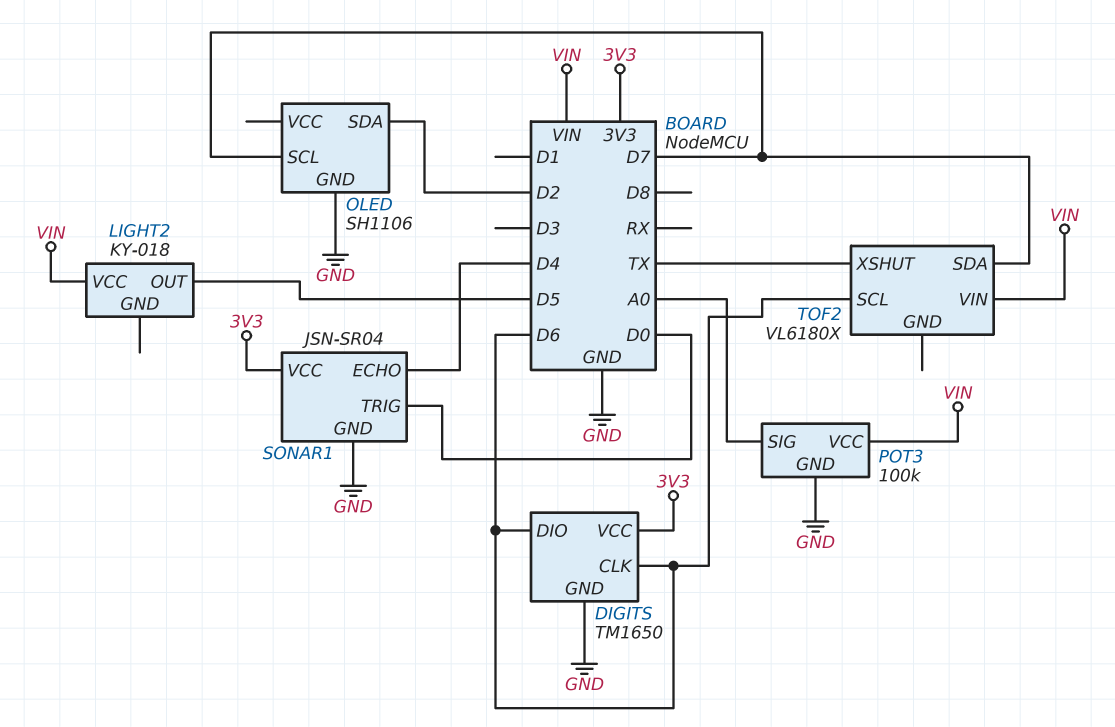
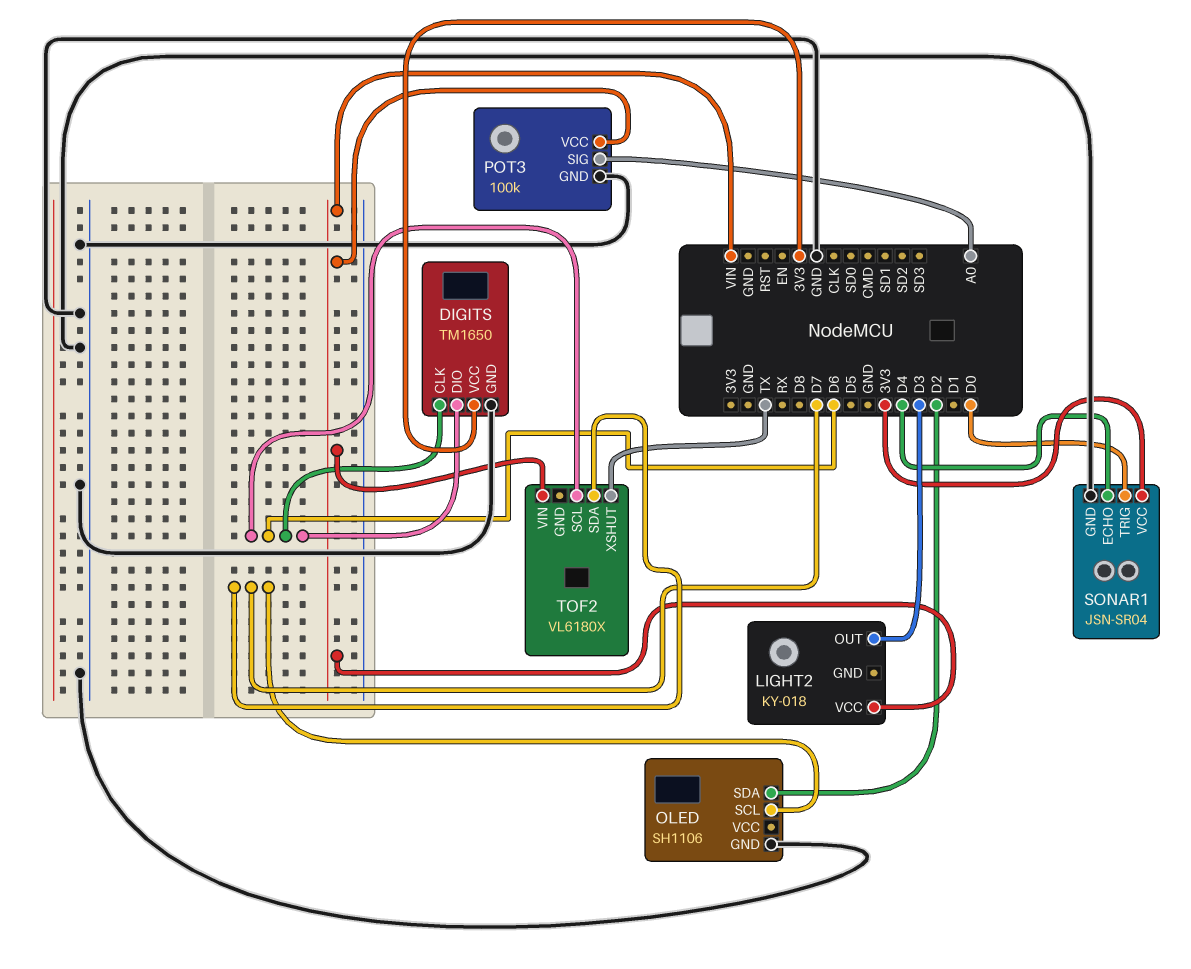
LIGHT2 pin OUT: D5 -> D3

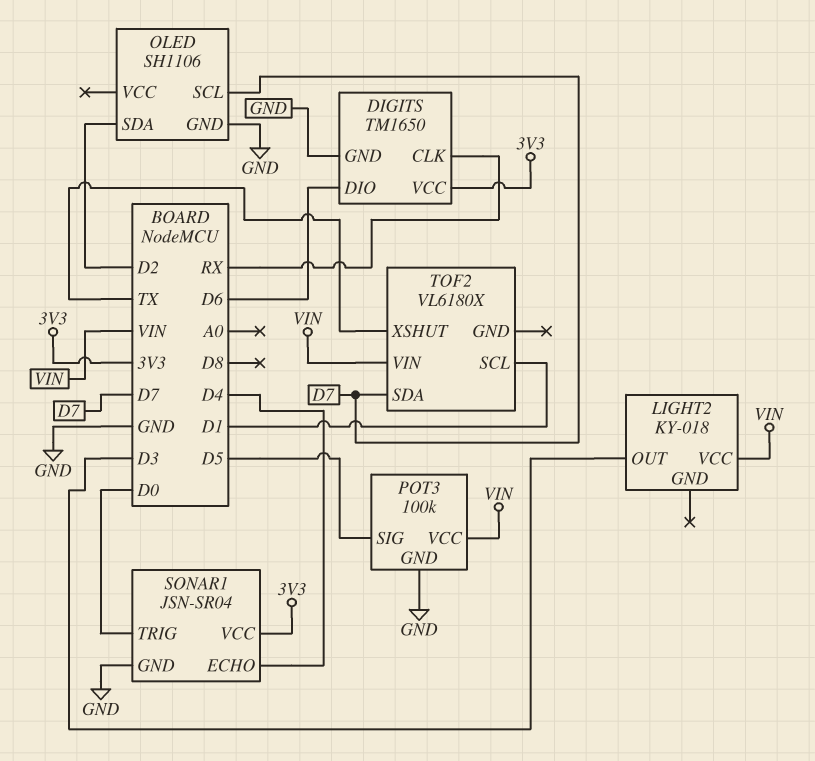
DIGITS pin CLK: D6 -> RX
POT3 pin SIG: A0 -> D5
TOF2 pin SCL: D6 -> D1

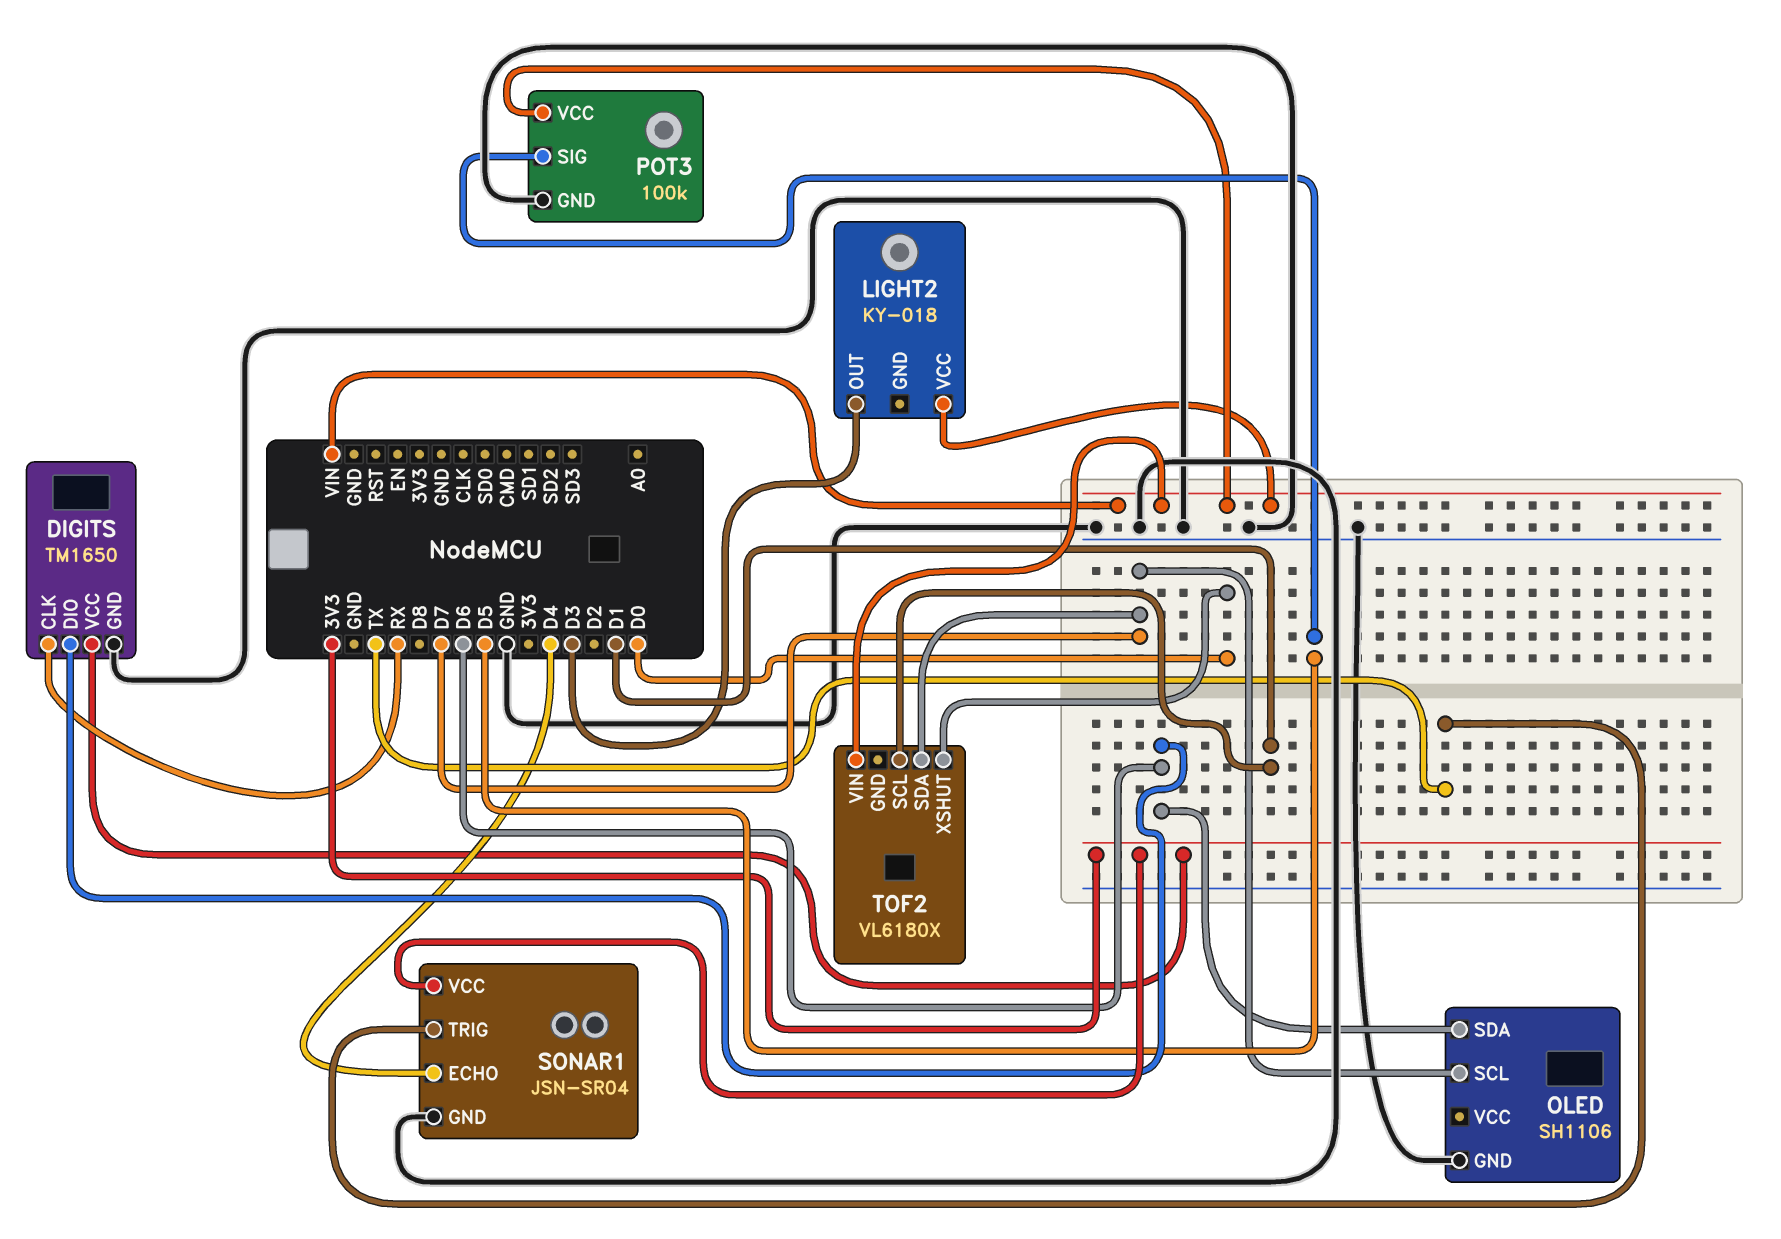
OLED pin SDA: D2 -> D6
SONAR1 pin TRIG: D0 -> TX
TOF2 pin XSHUT: TX -> D0

